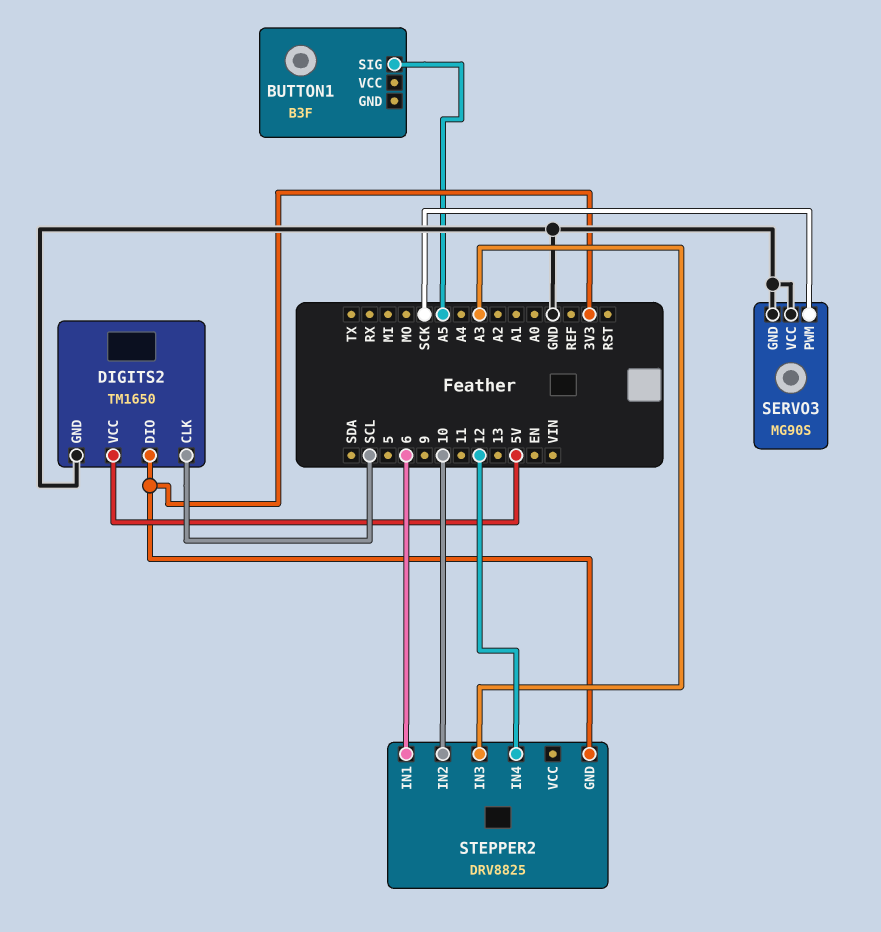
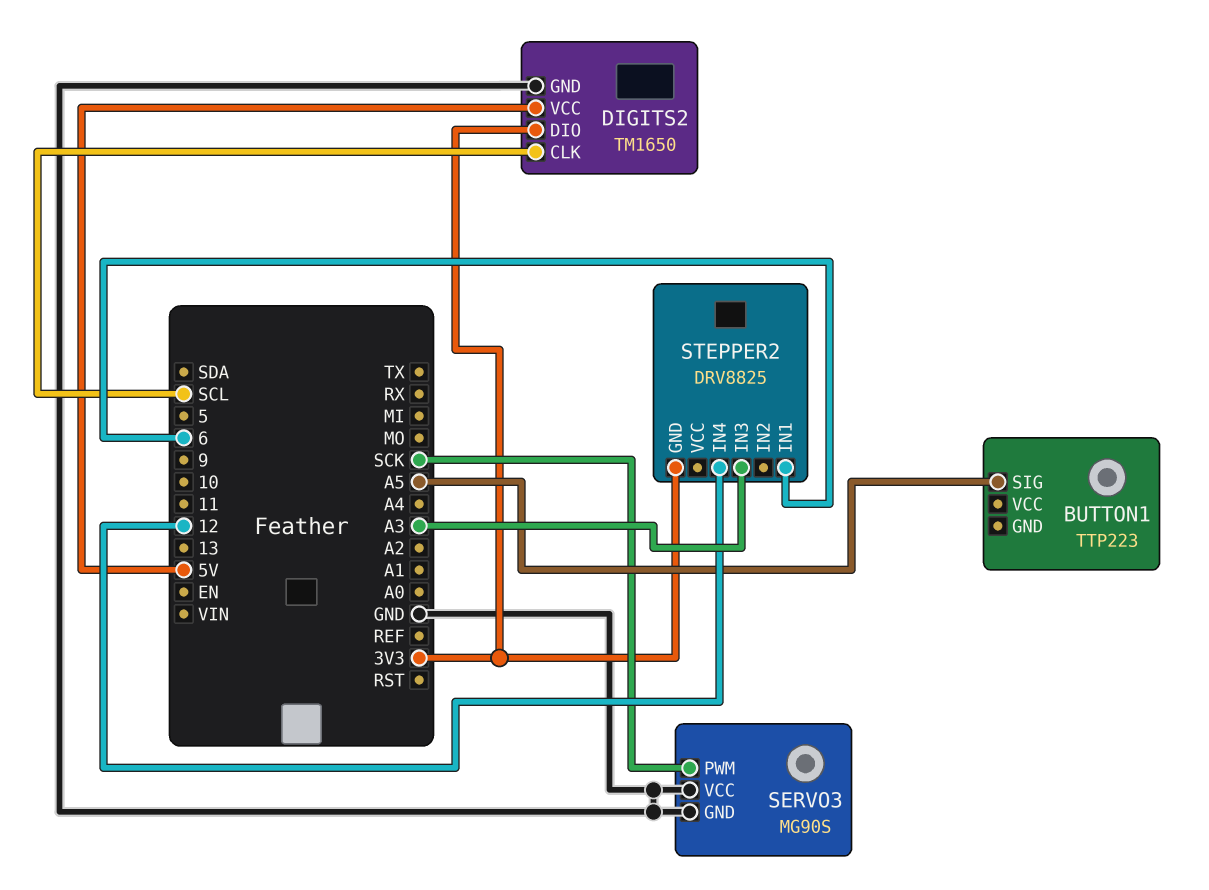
BUTTON1: B3F -> TTP223
STEPPER2 pin IN2: 10 -> none

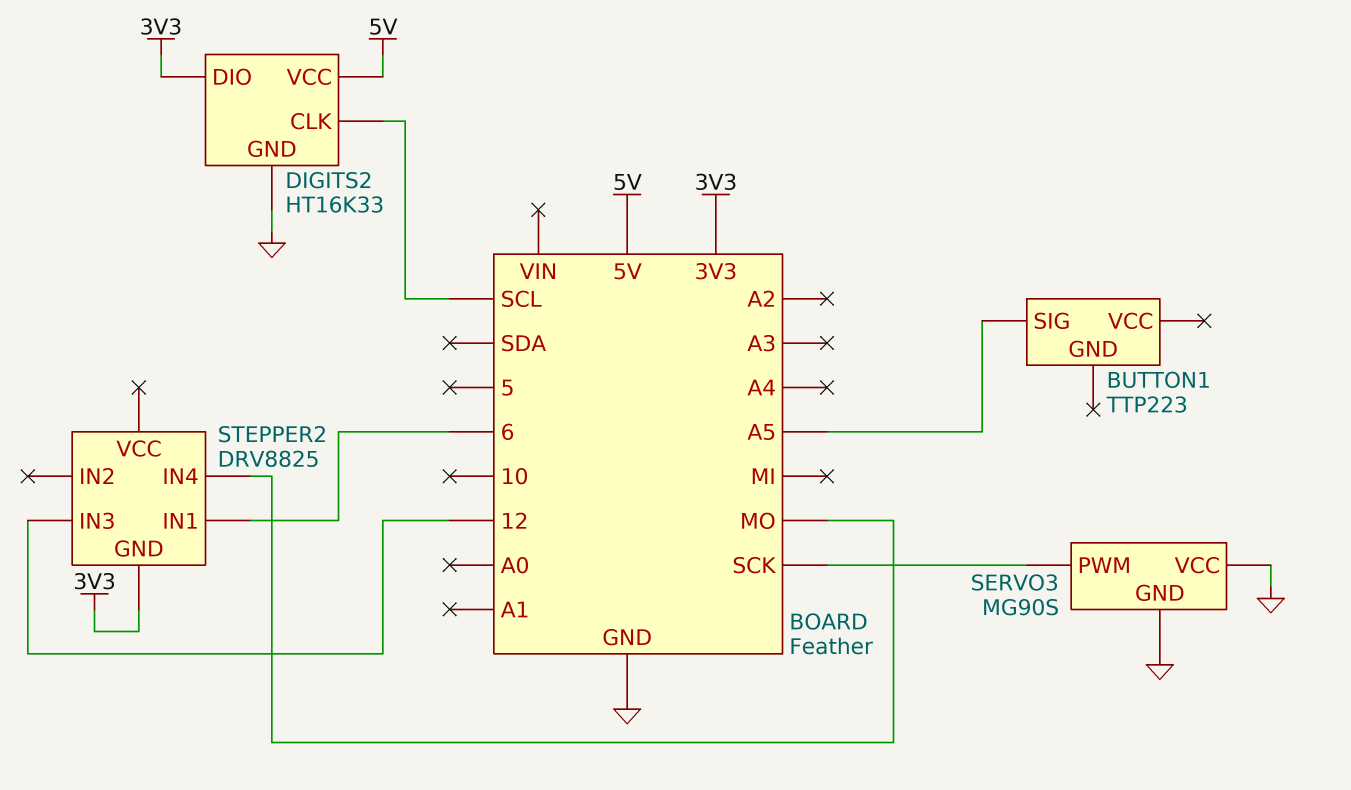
DIGITS2: TM1650 -> HT16K33
STEPPER2 pin IN3: A3 -> 12
STEPPER2 pin IN4: 12 -> MO

